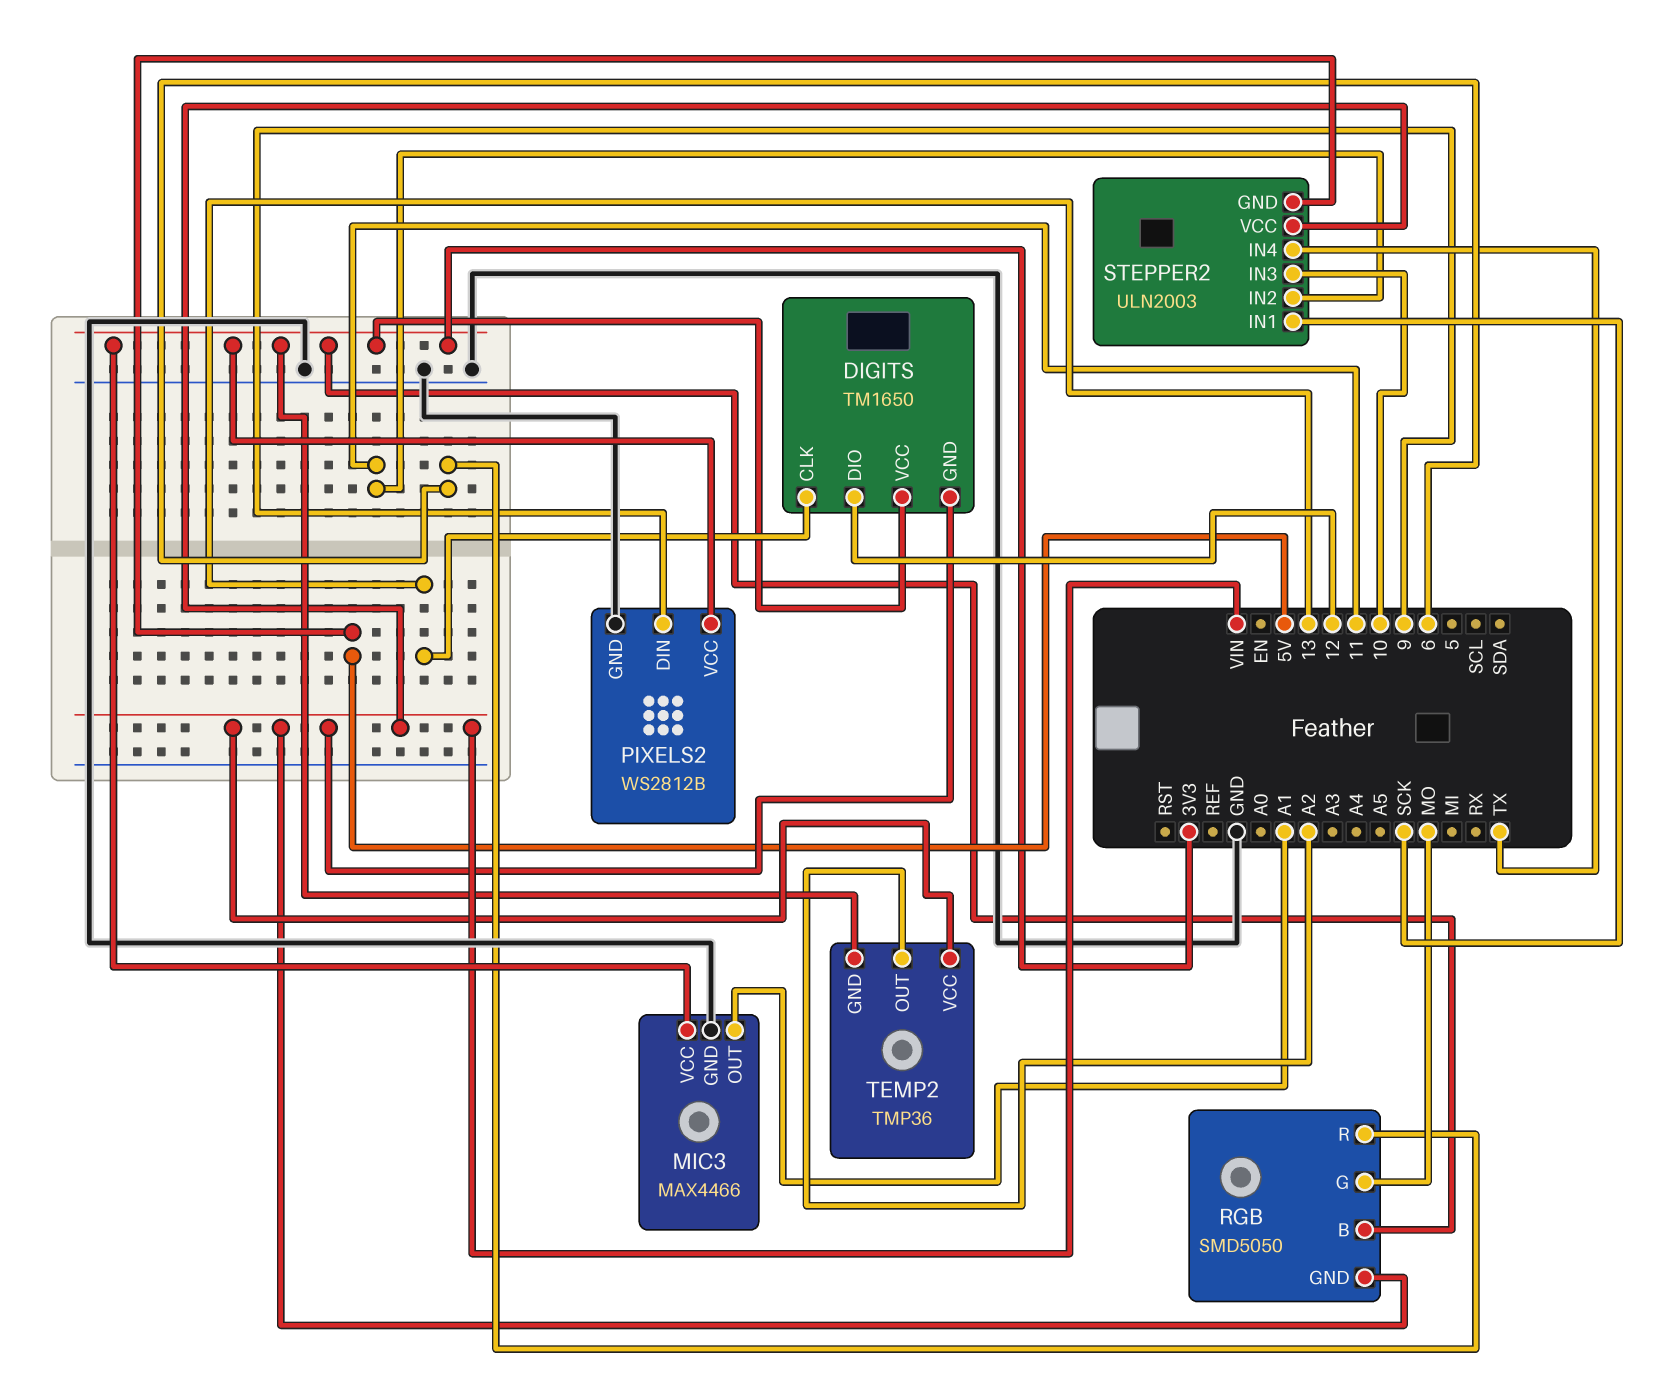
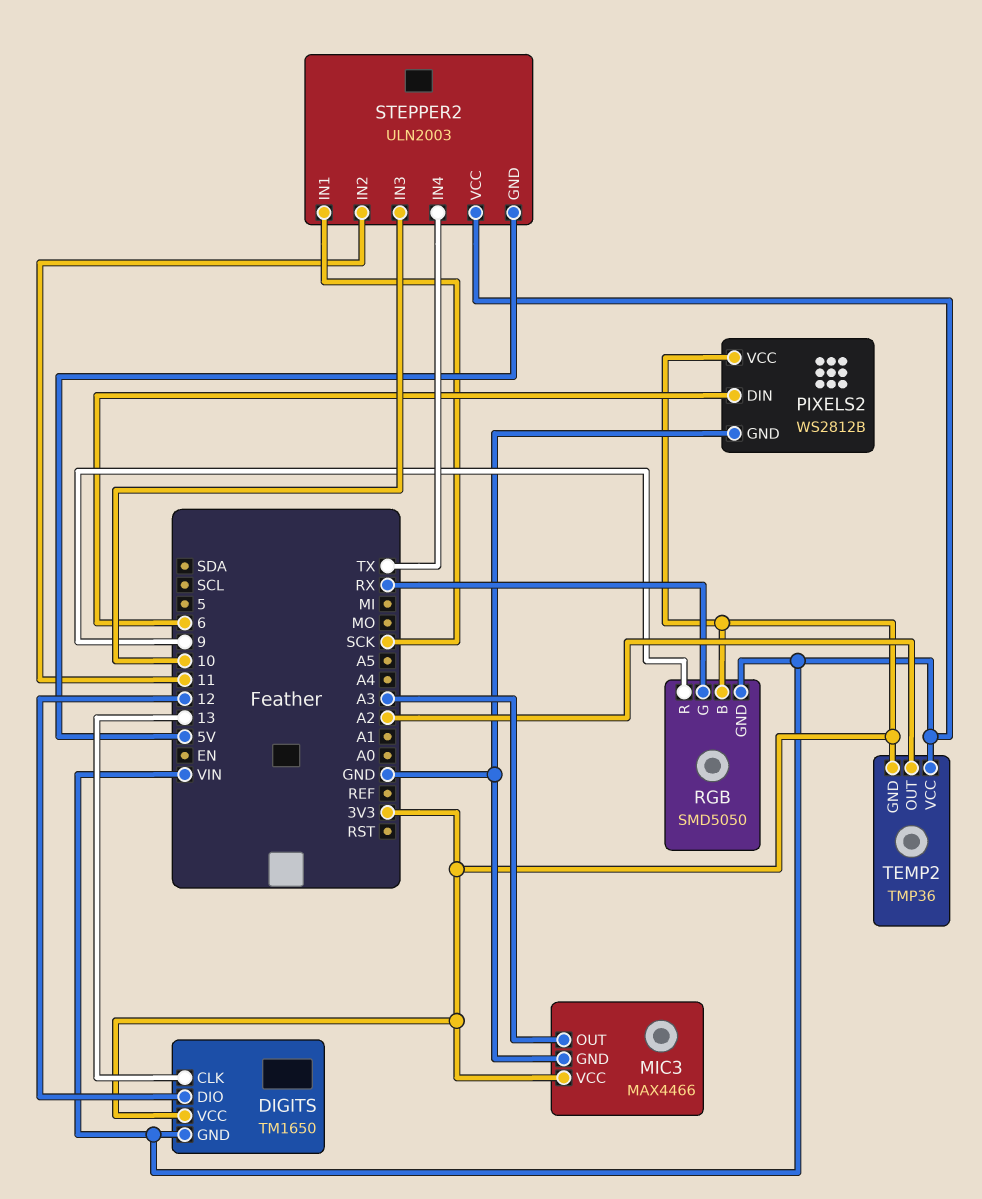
MIC3 pin OUT: A1 -> A3
PIXELS2 pin DIN: 9 -> 6
RGB pin G: MO -> RX
RGB pin R: 6 -> 9

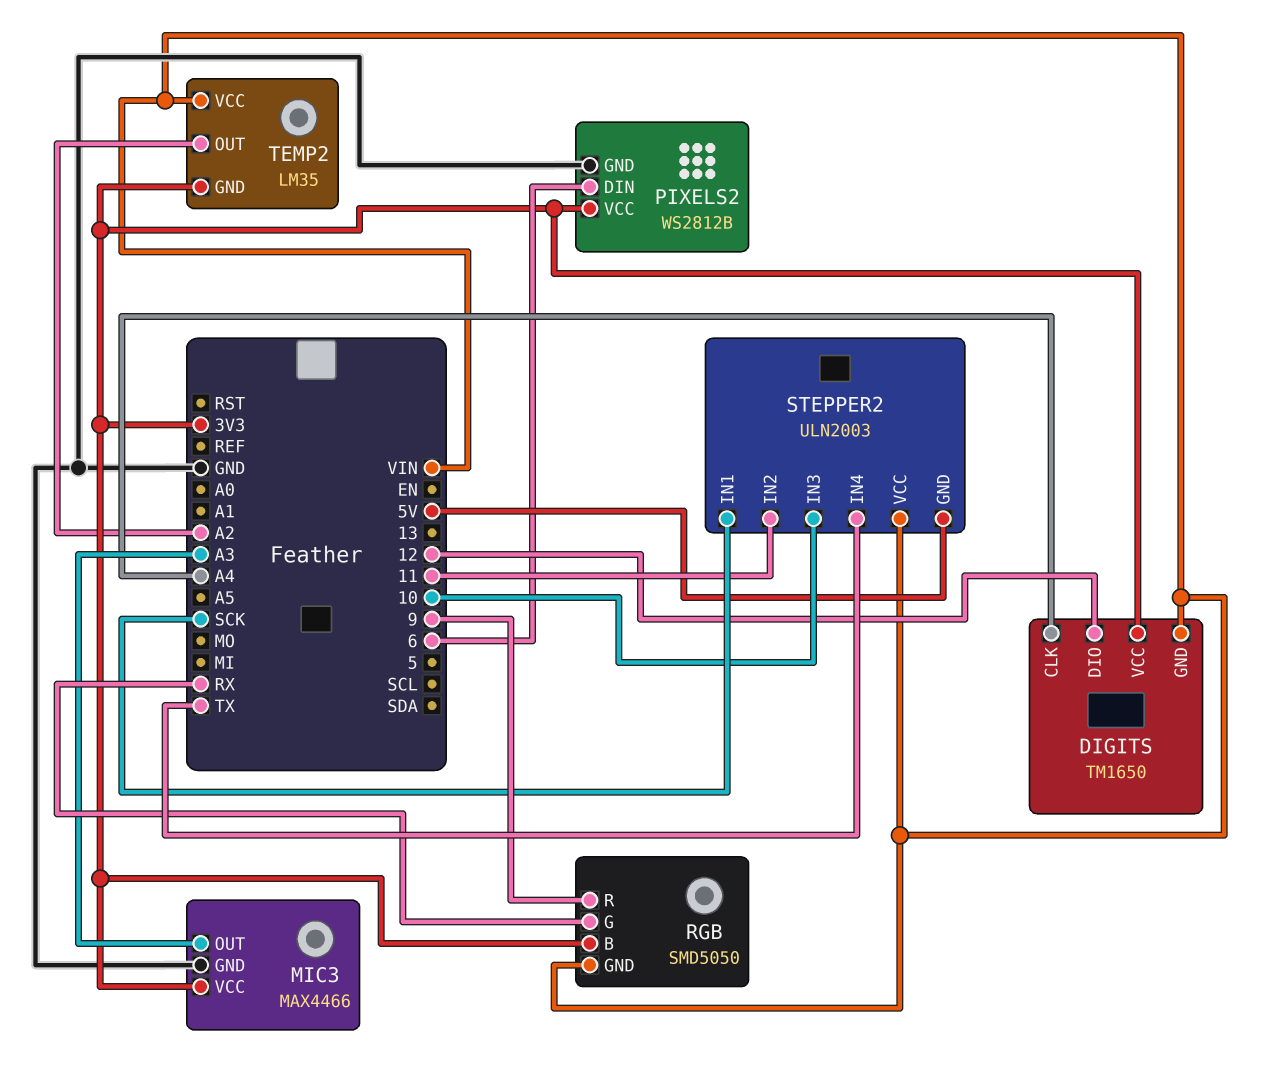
DIGITS pin CLK: 13 -> A4
TEMP2: TMP36 -> LM35

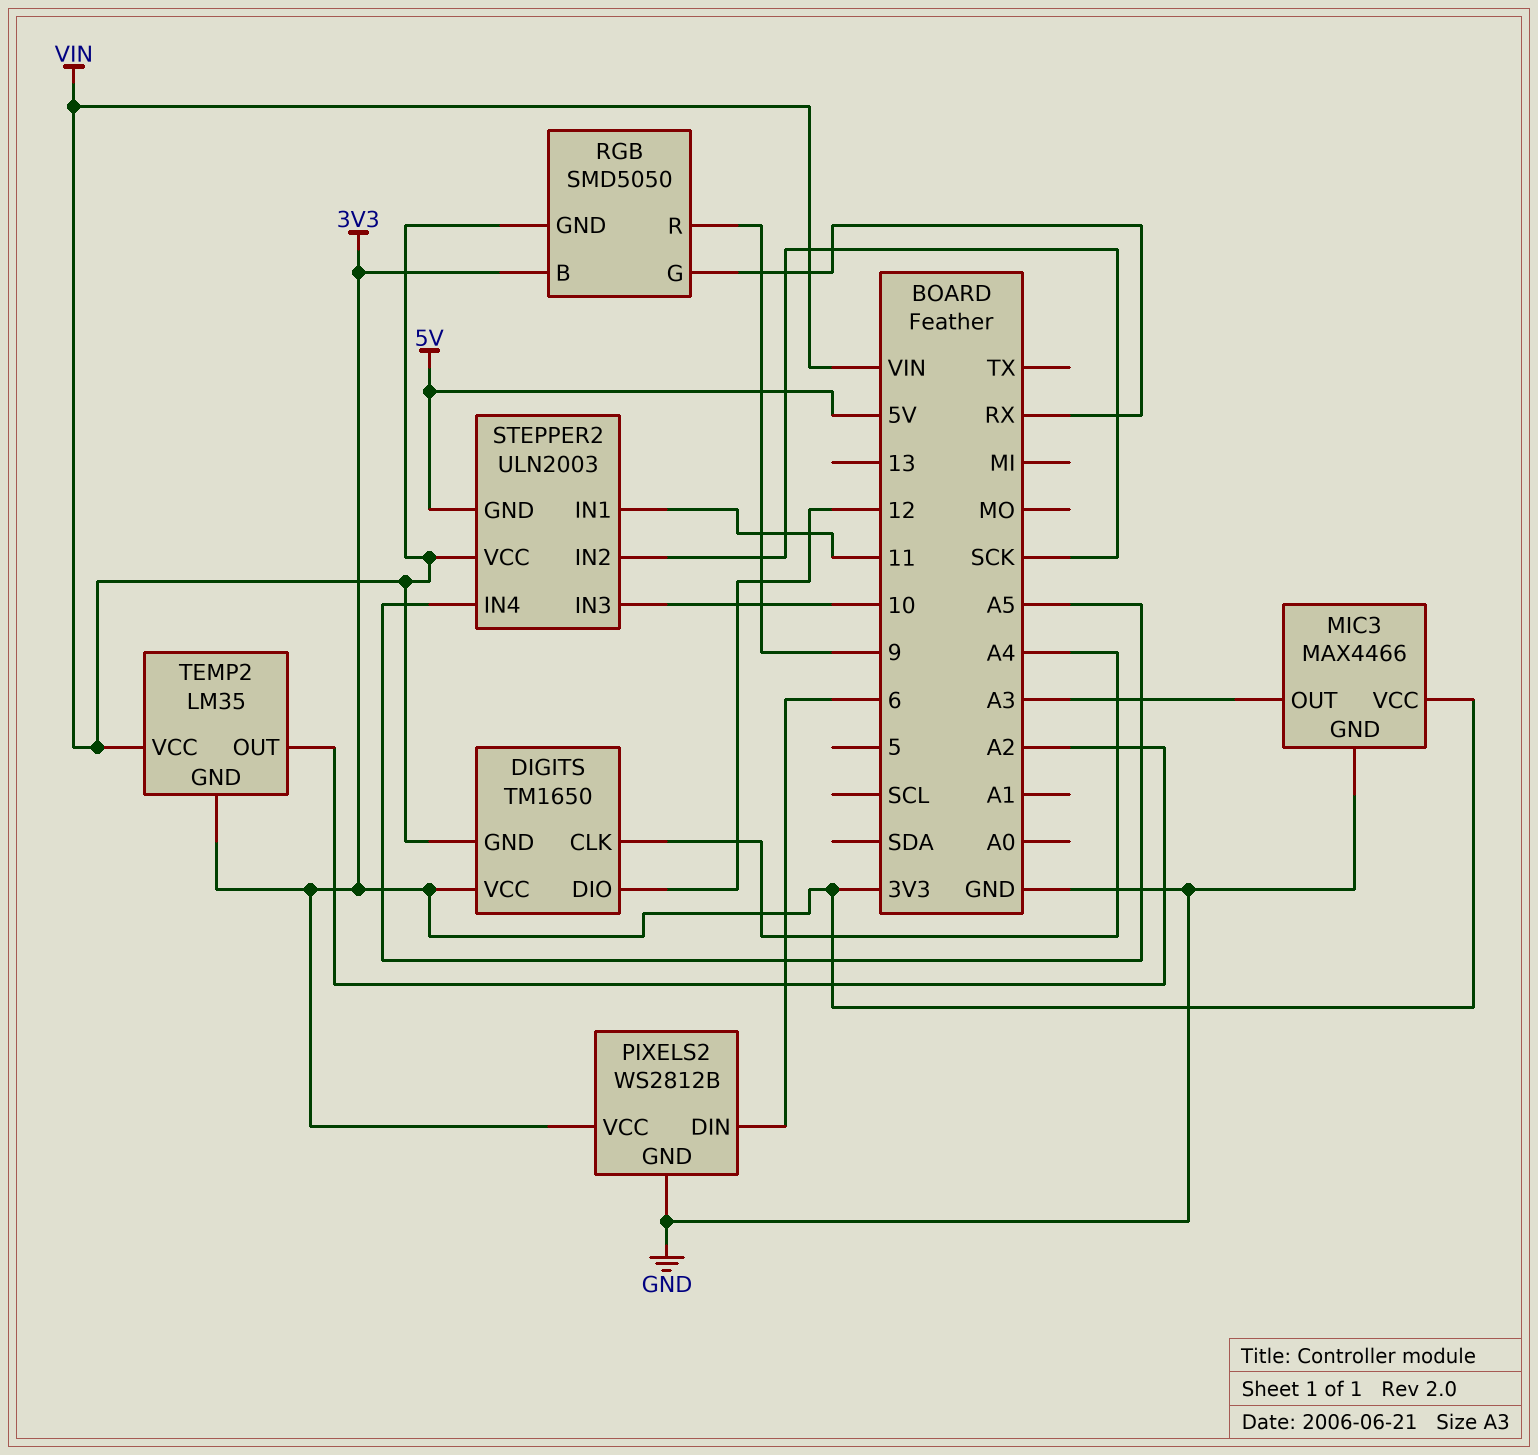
STEPPER2 pin IN1: SCK -> 11
STEPPER2 pin IN2: 11 -> SCK
STEPPER2 pin IN4: TX -> A5

